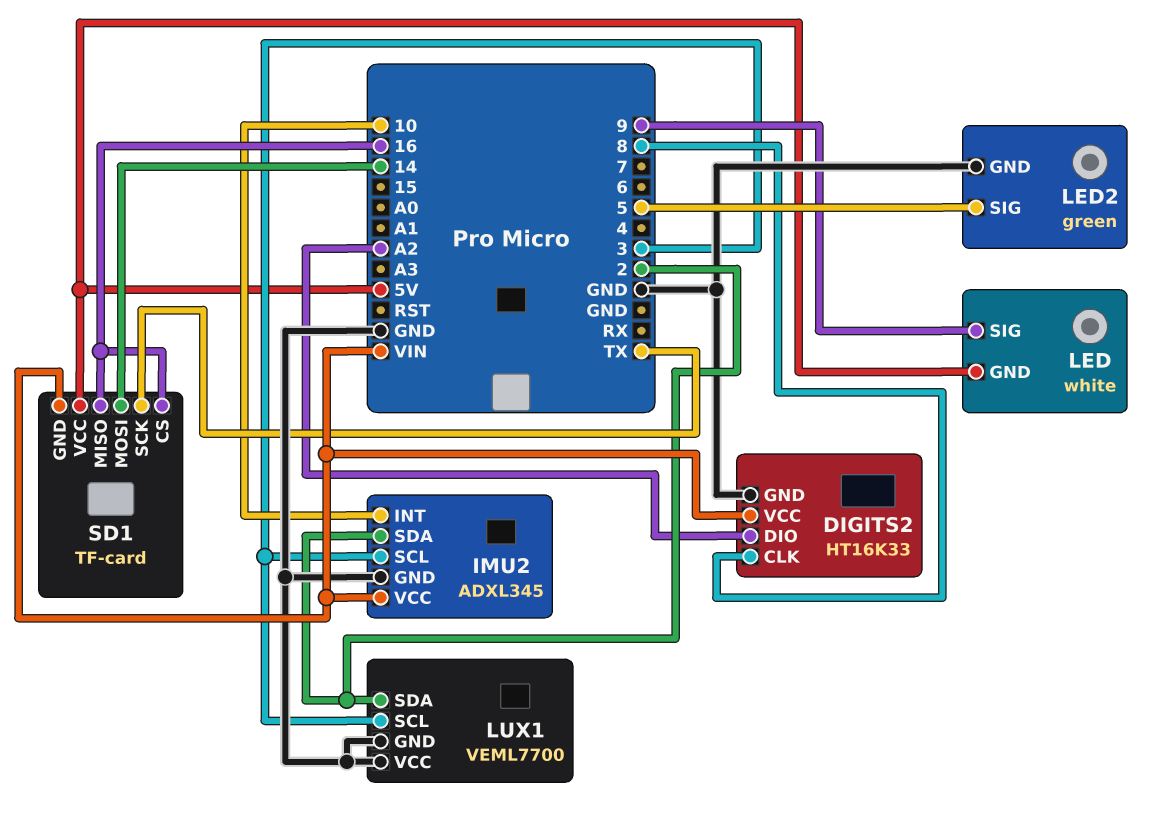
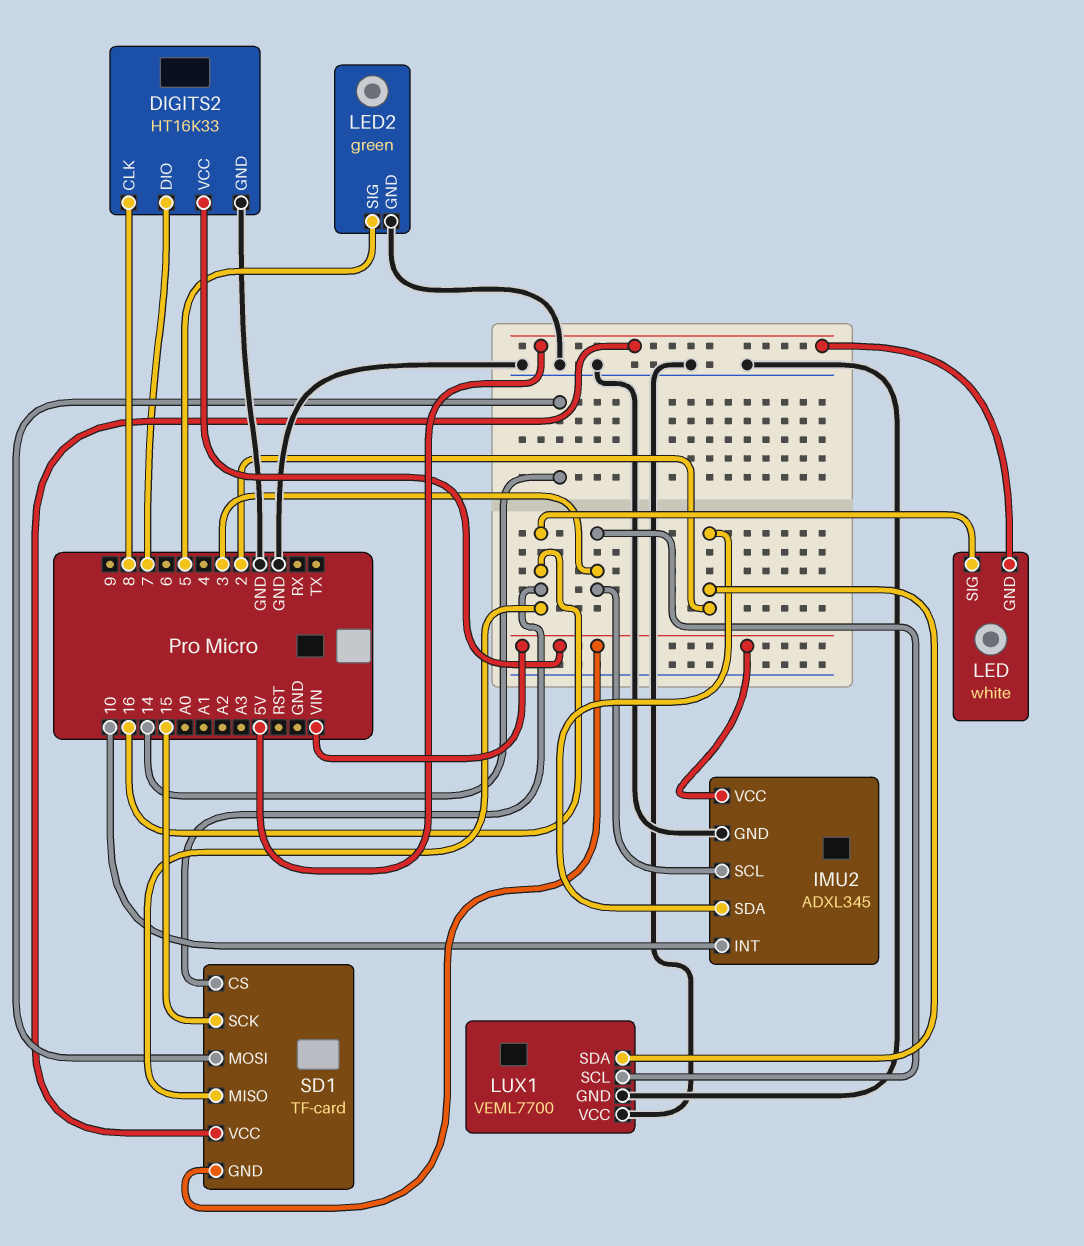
DIGITS2 pin DIO: A2 -> 7
LED pin SIG: 9 -> 16
SD1 pin SCK: TX -> 15

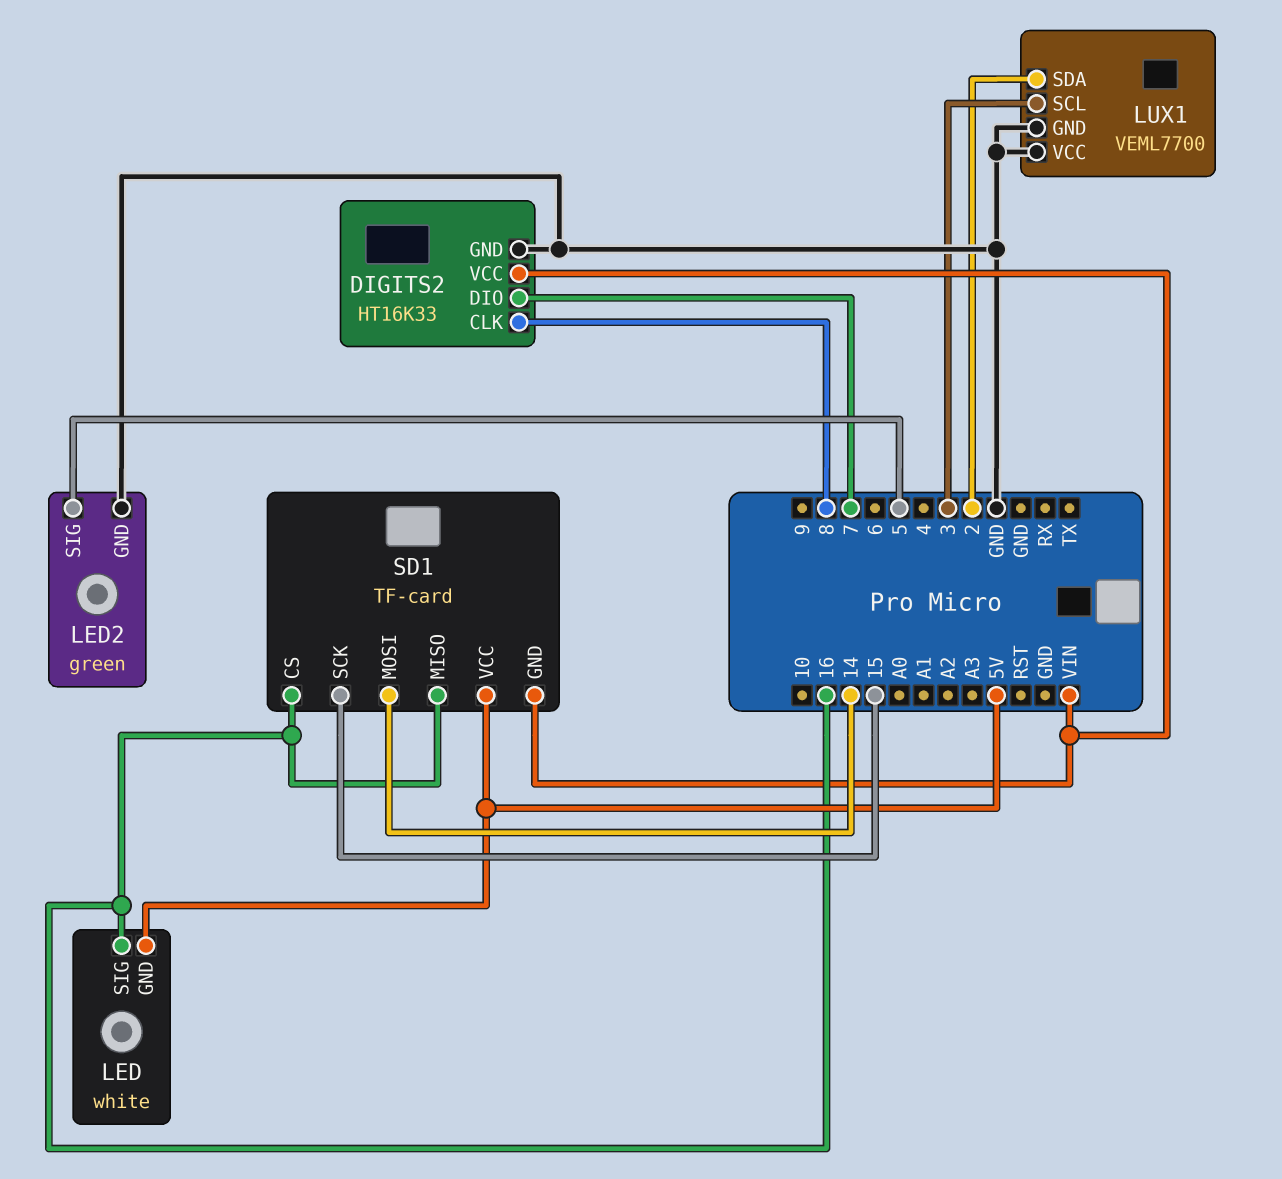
IMU2: ADXL345 -> none
IMU2 pin GND: GND -> none
IMU2 pin INT: 10 -> none
IMU2 pin SCL: 3 -> none
IMU2 pin SDA: 2 -> none
IMU2 pin VCC: VIN -> none

